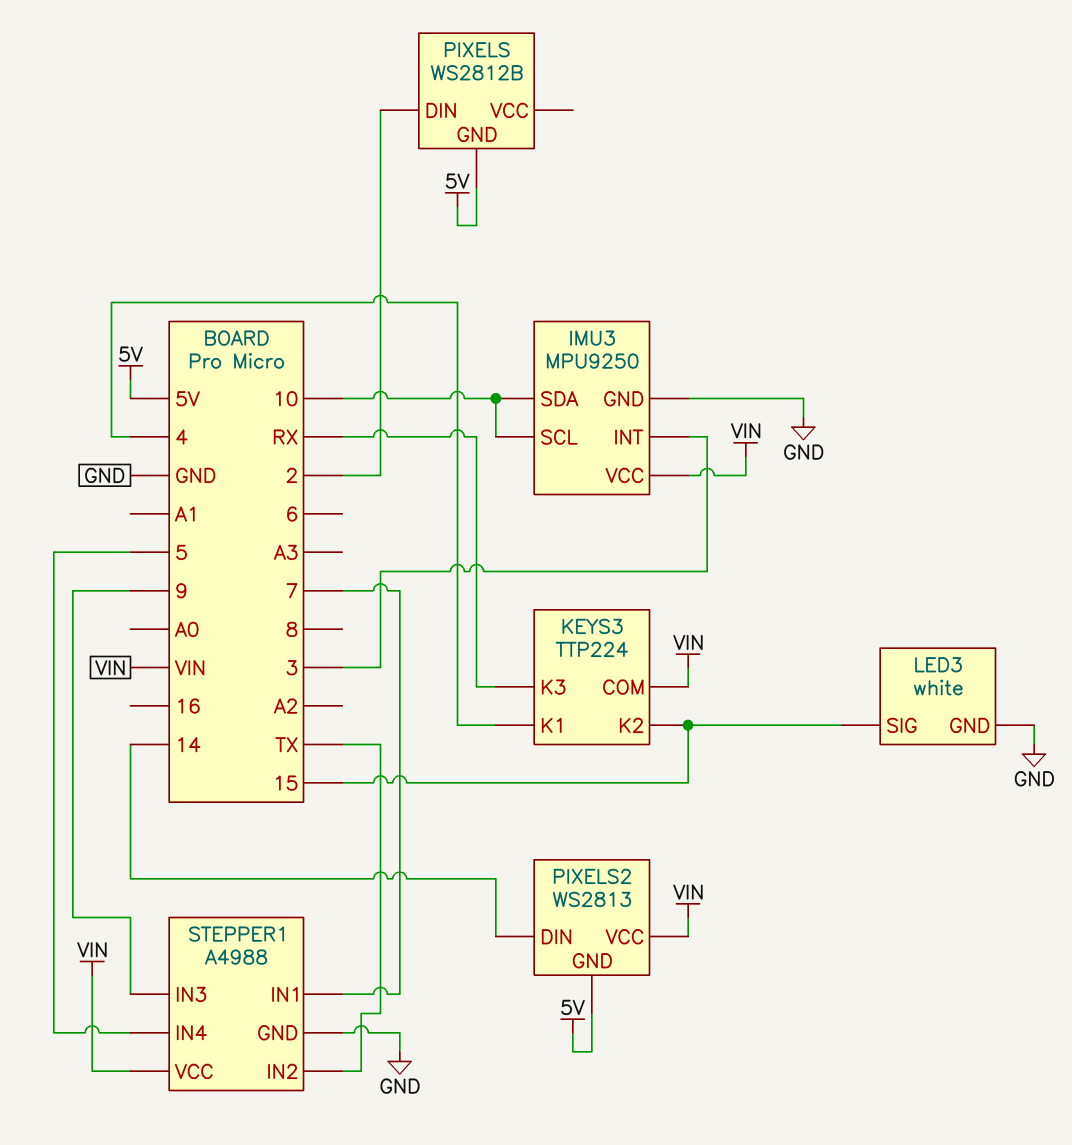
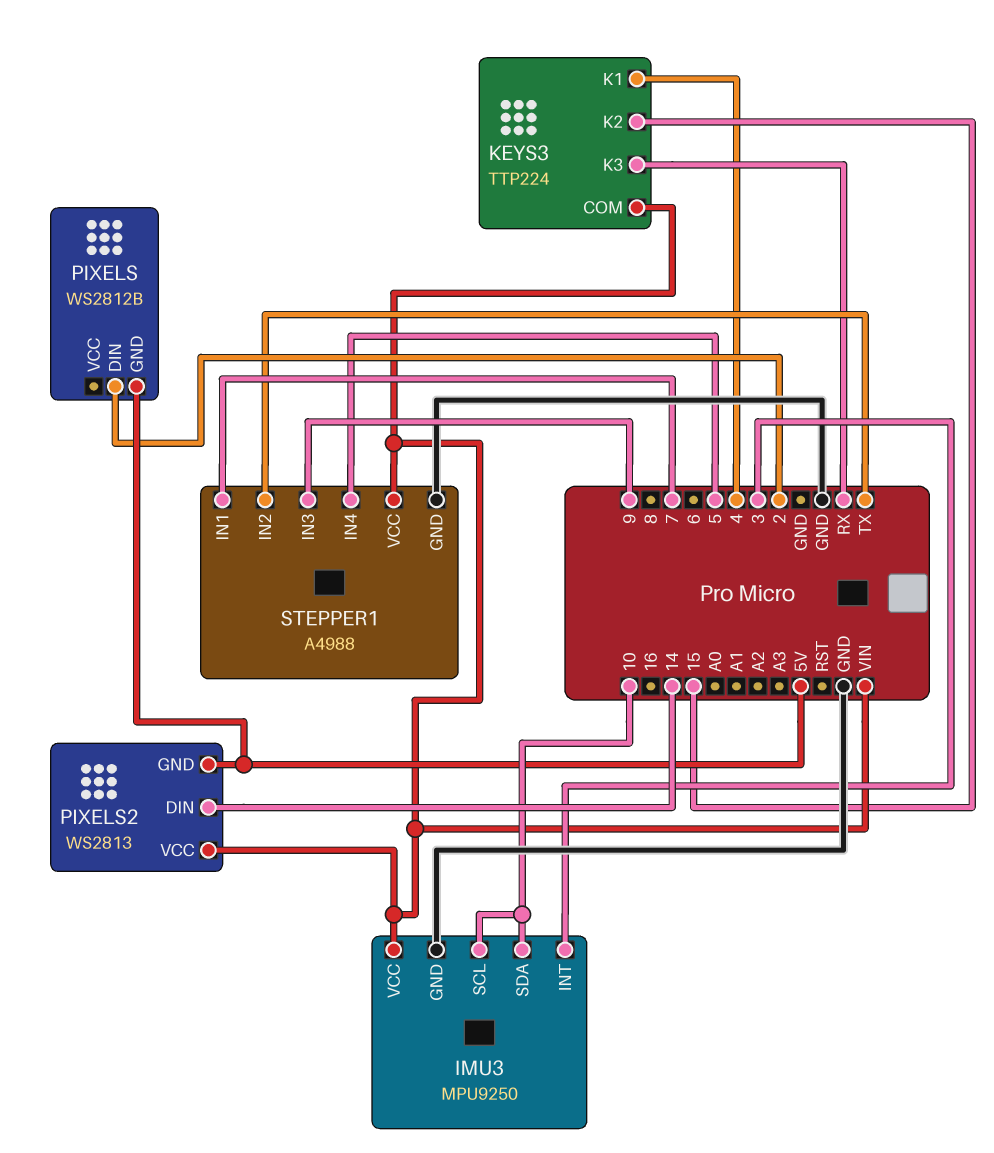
LED3: white -> none
LED3 pin GND: GND -> none
LED3 pin SIG: 15 -> none

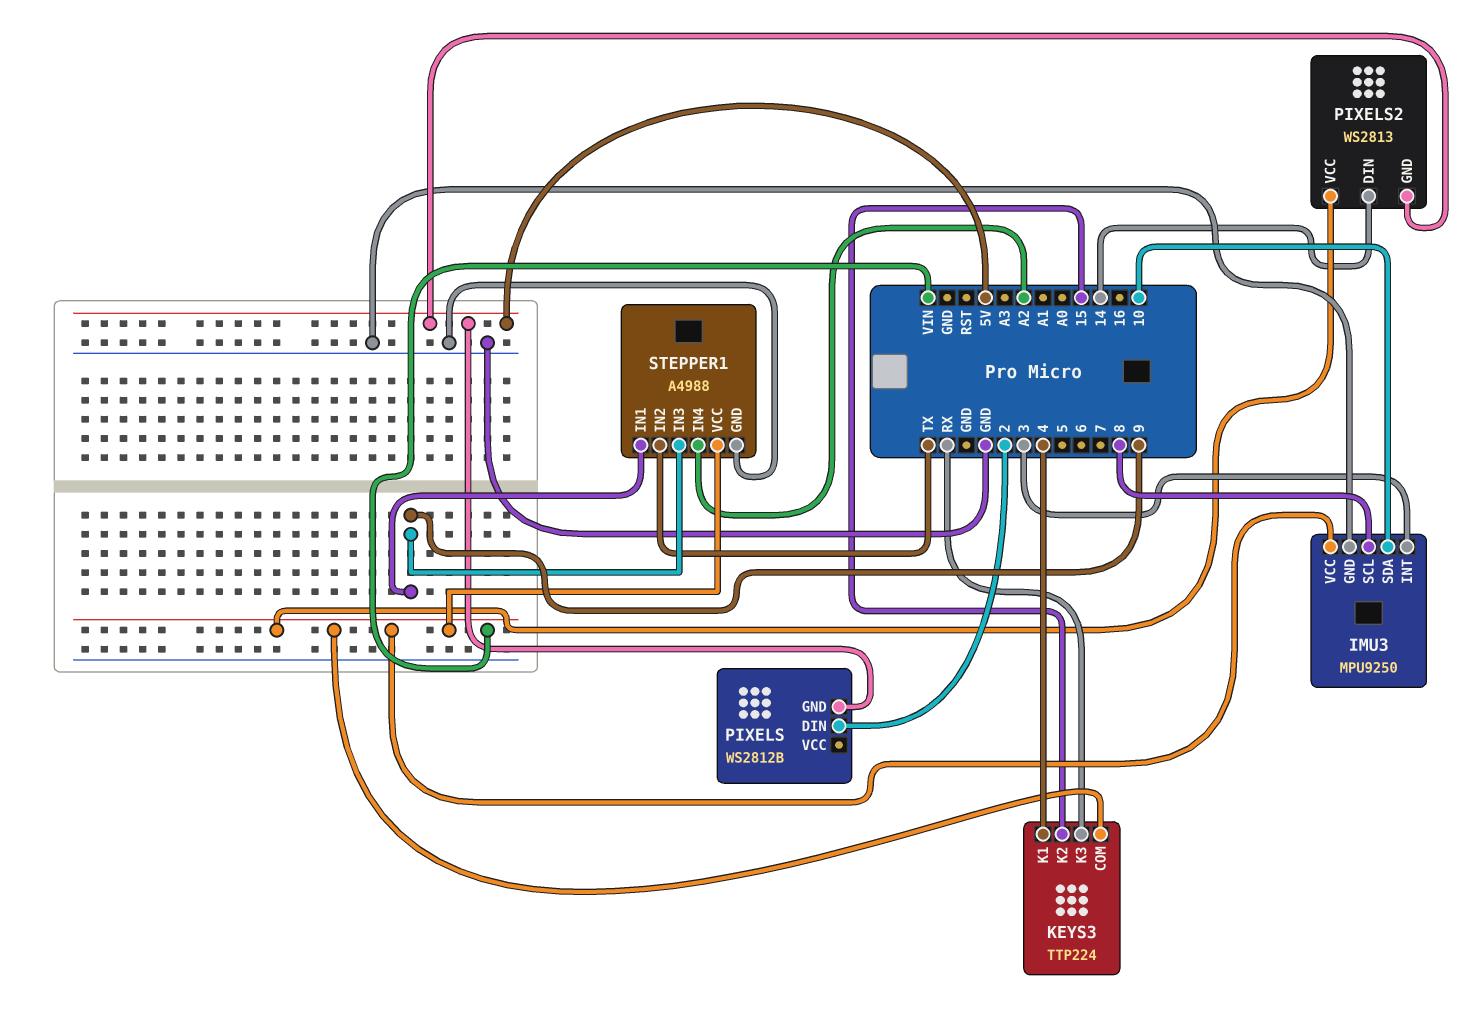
IMU3 pin SCL: 10 -> 8
STEPPER1 pin IN1: 7 -> 9
STEPPER1 pin IN4: 5 -> A2

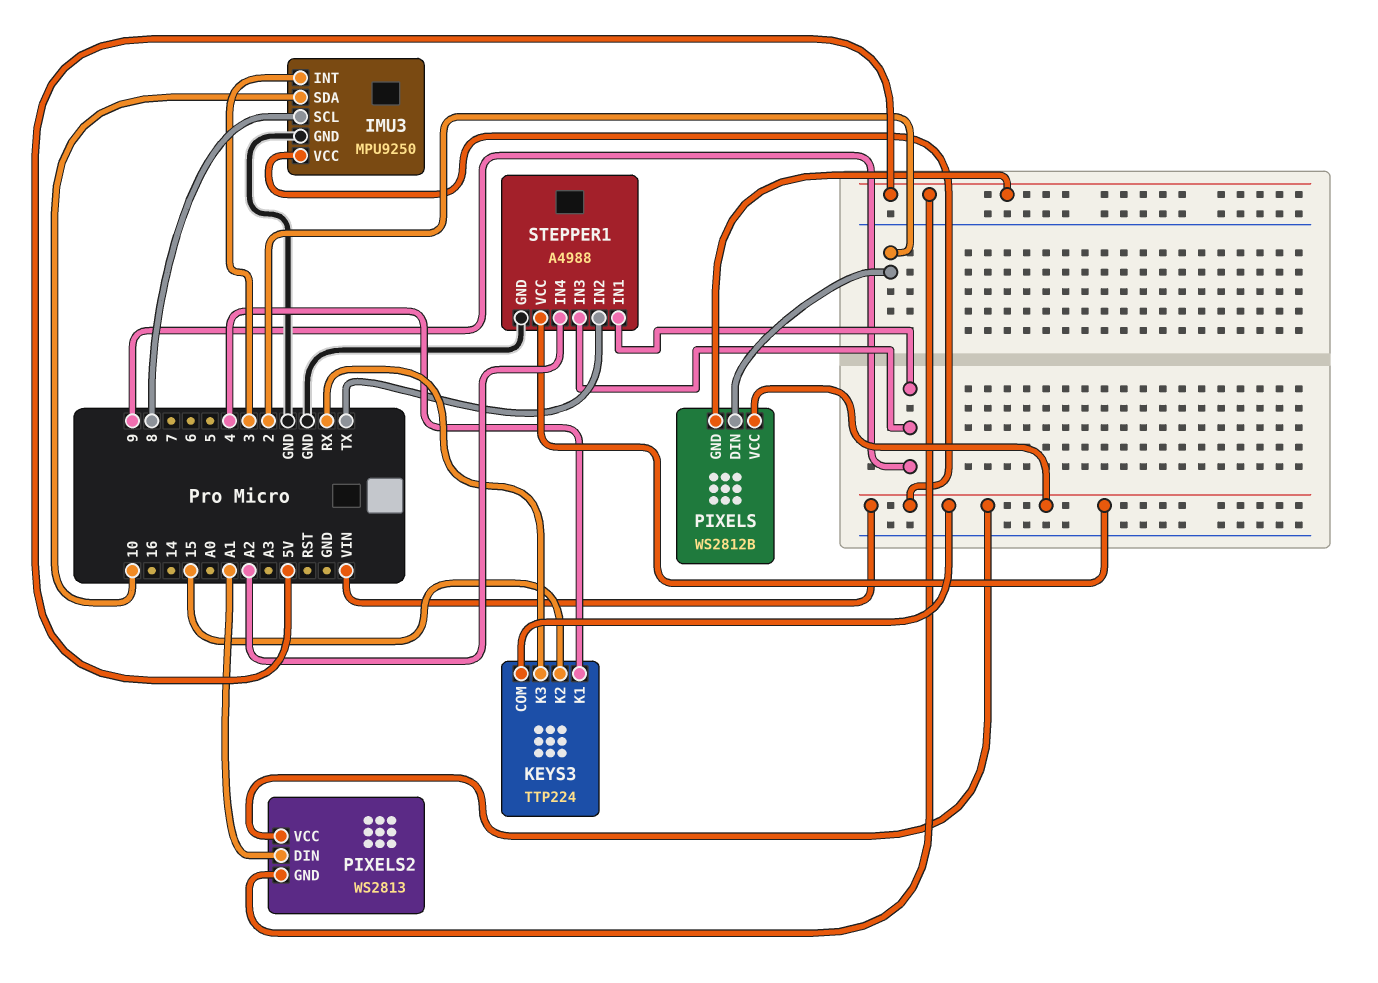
PIXELS pin VCC: none -> VIN
PIXELS2 pin DIN: 14 -> A1

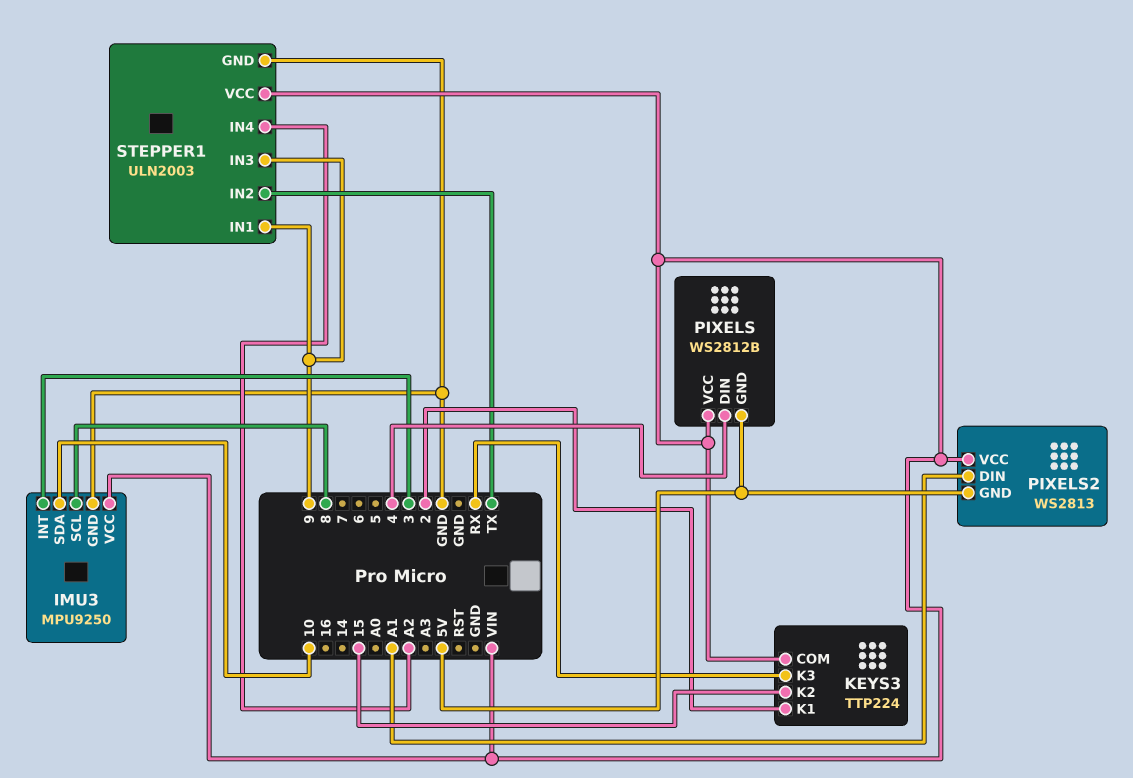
KEYS3 pin K1: 4 -> 2
PIXELS pin DIN: 2 -> 4
STEPPER1: A4988 -> ULN2003

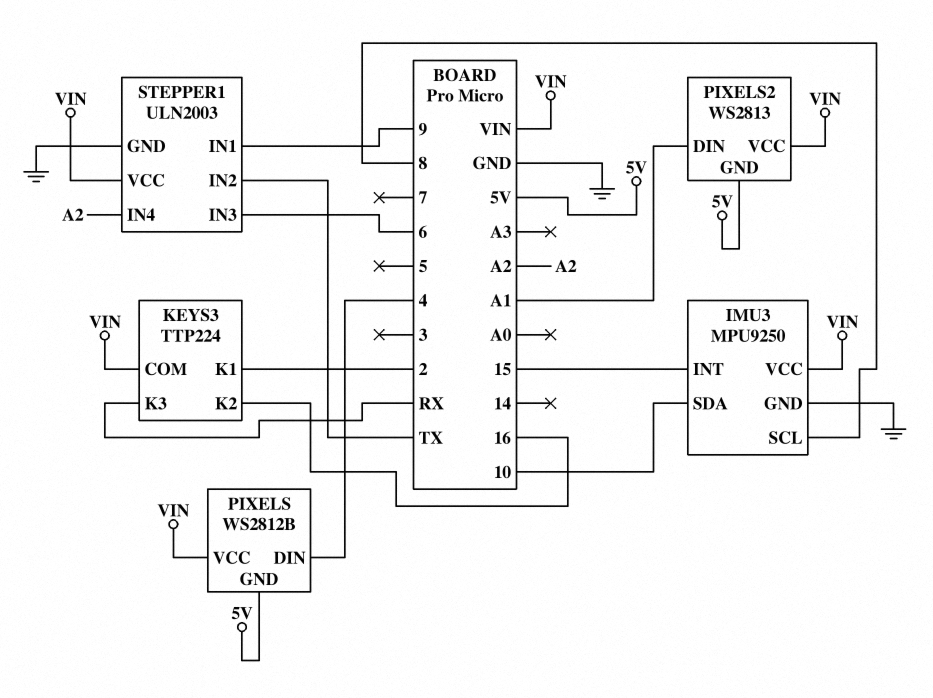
IMU3 pin INT: 3 -> 15
KEYS3 pin K2: 15 -> 16
STEPPER1 pin IN3: 9 -> 6

